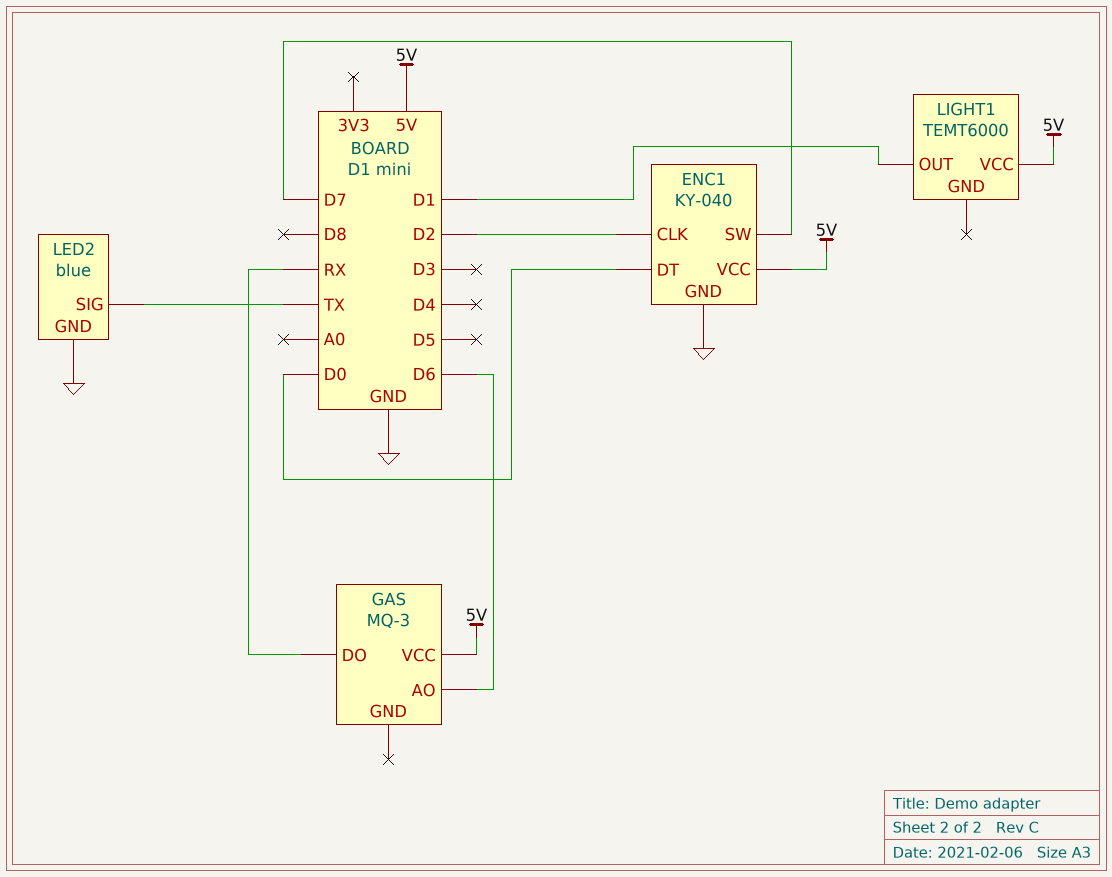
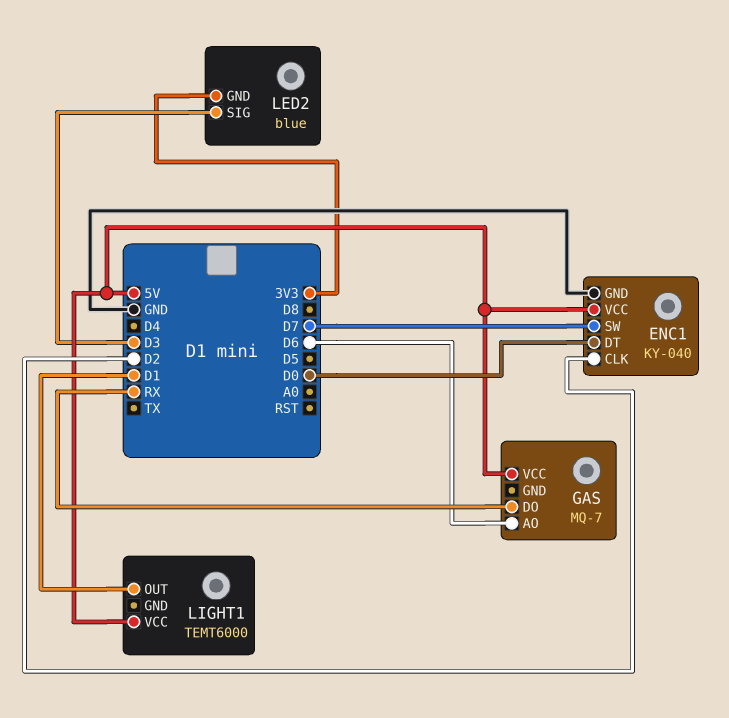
GAS: MQ-3 -> MQ-7
LED2 pin GND: GND -> 3V3
LED2 pin SIG: TX -> D3

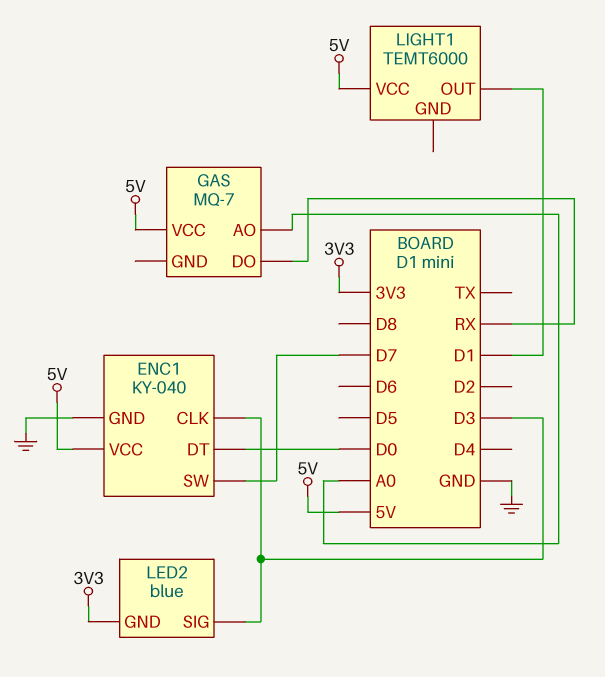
ENC1 pin CLK: D2 -> D3
GAS pin AO: D6 -> A0

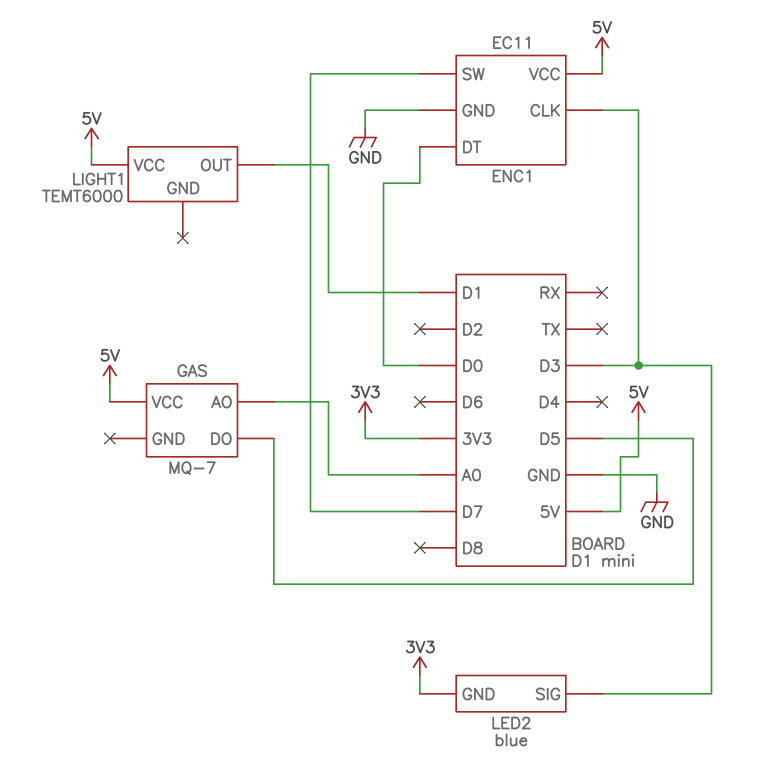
ENC1: KY-040 -> EC11
GAS pin DO: RX -> D5

